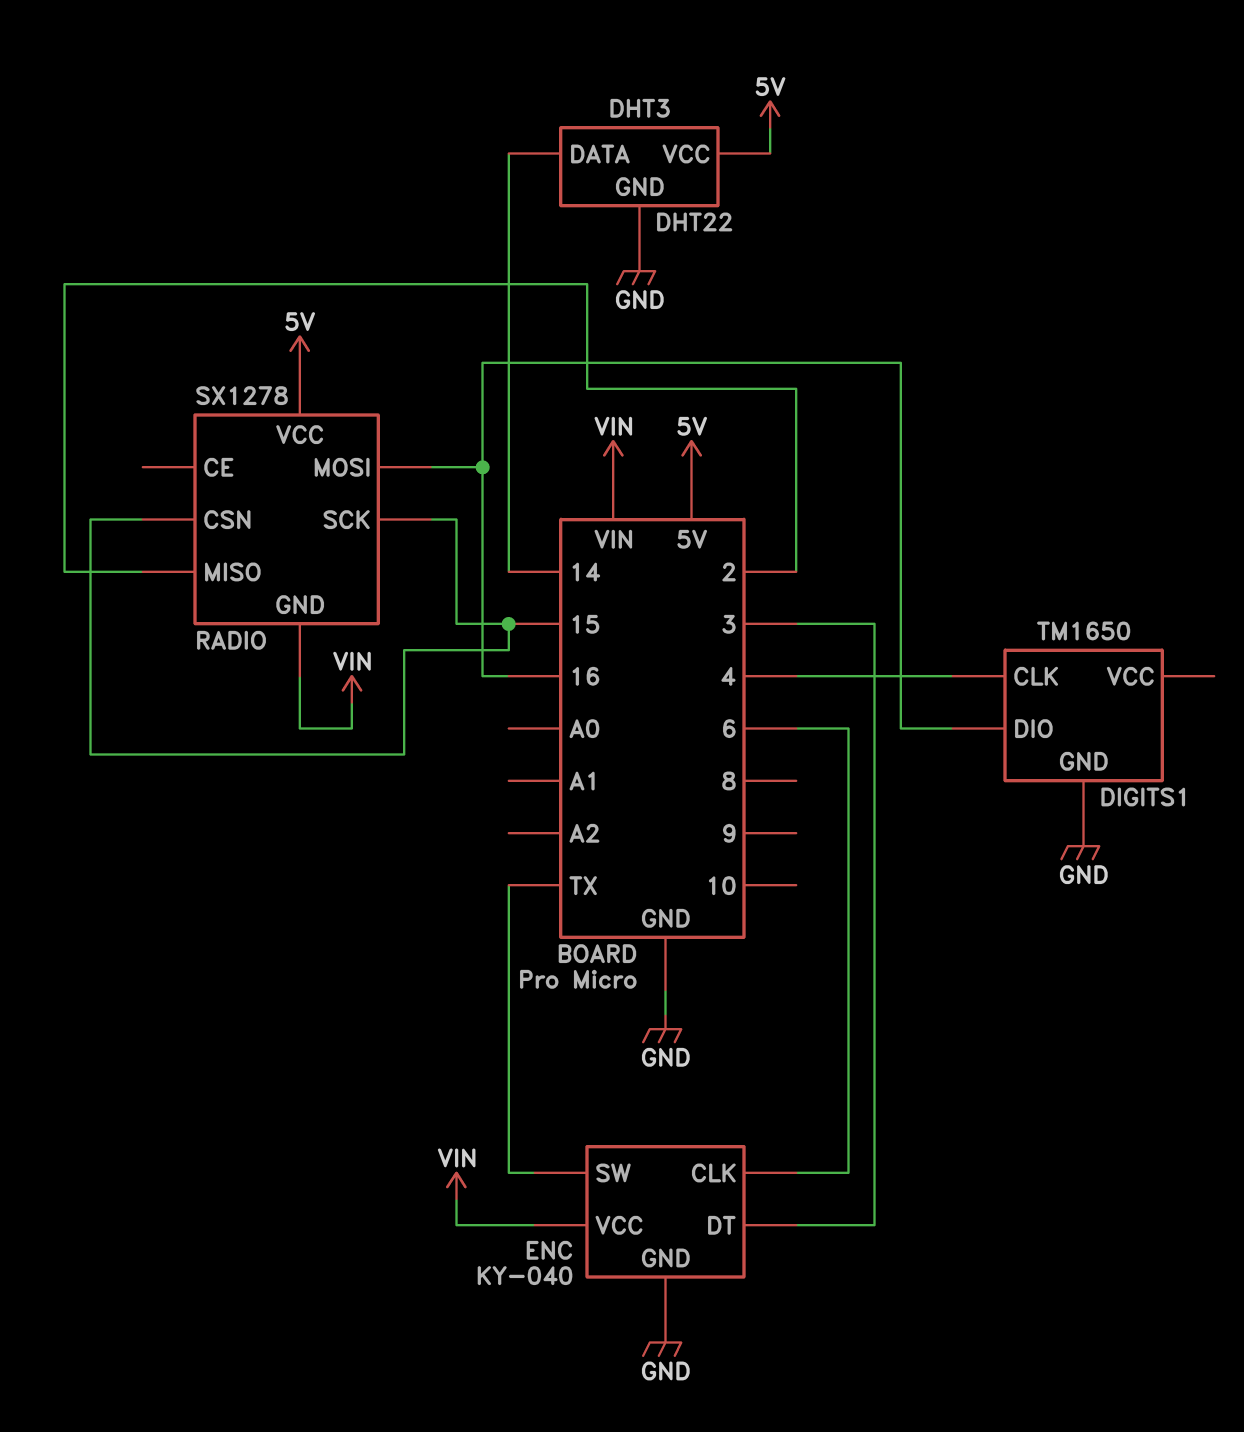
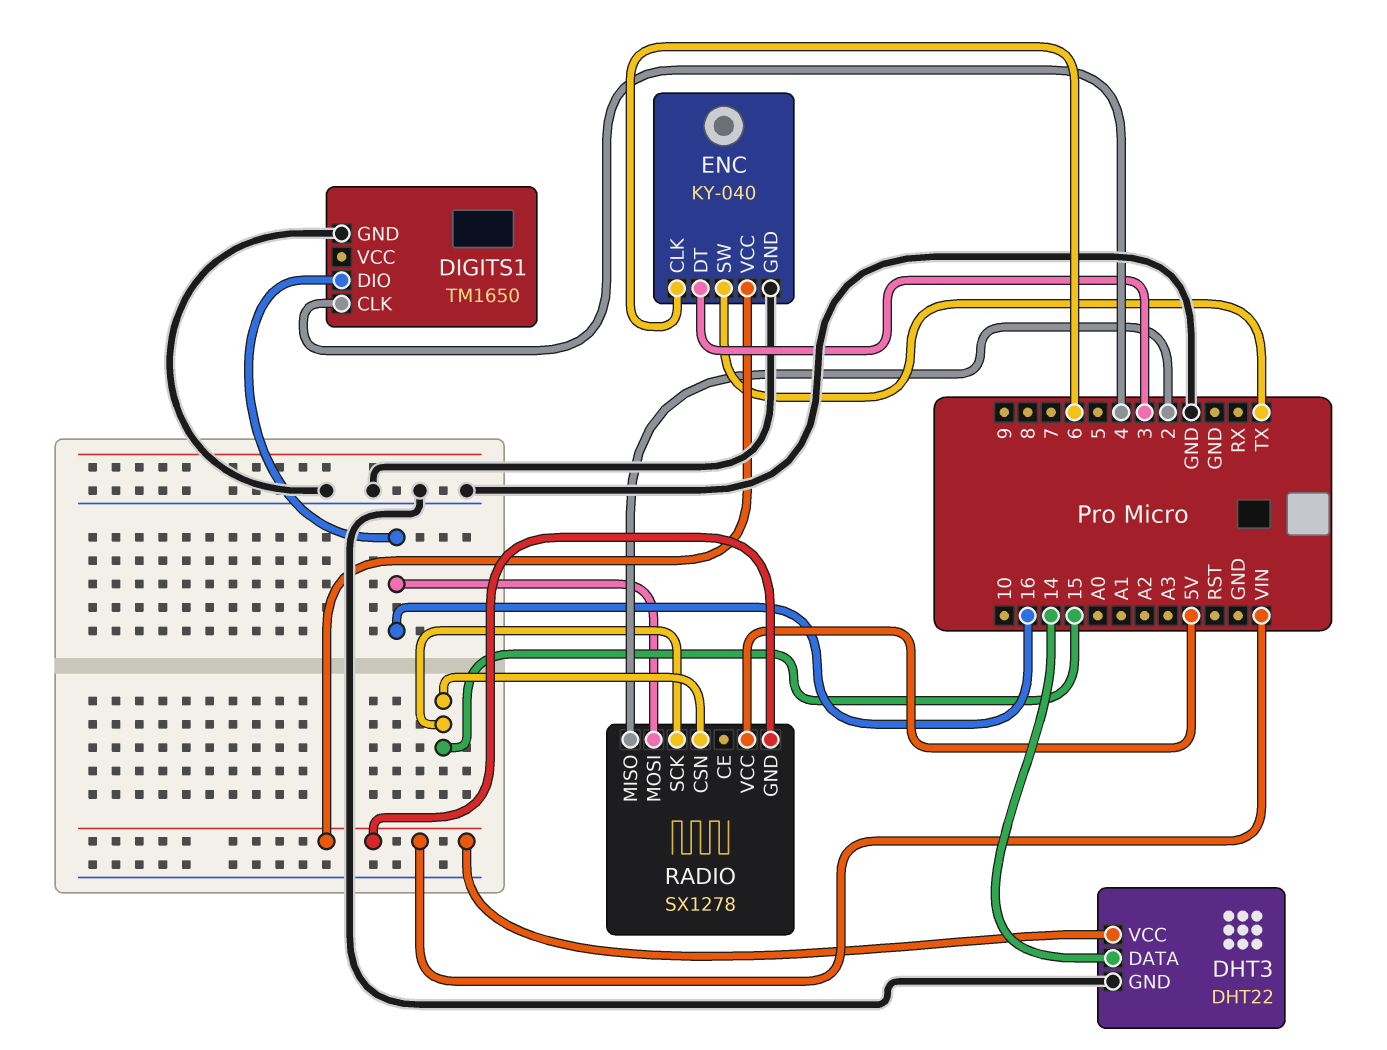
DHT3 pin VCC: 5V -> VIN

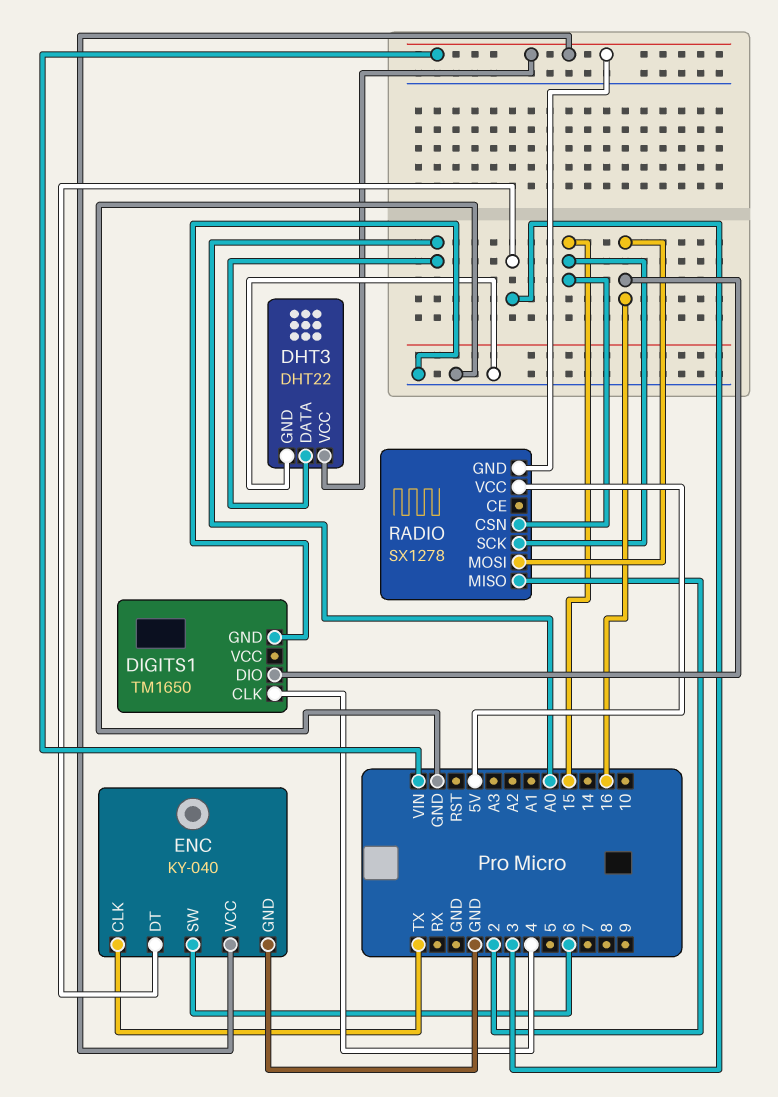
DHT3 pin DATA: 14 -> A0
ENC pin CLK: 6 -> TX
ENC pin SW: TX -> 6

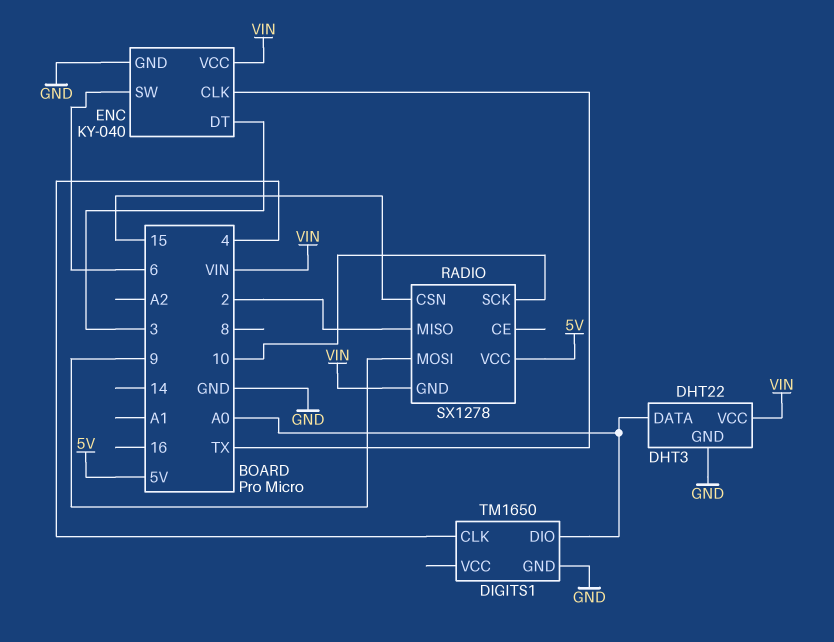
DIGITS1 pin DIO: 16 -> A0
RADIO pin MOSI: 16 -> 9
RADIO pin SCK: 15 -> 10

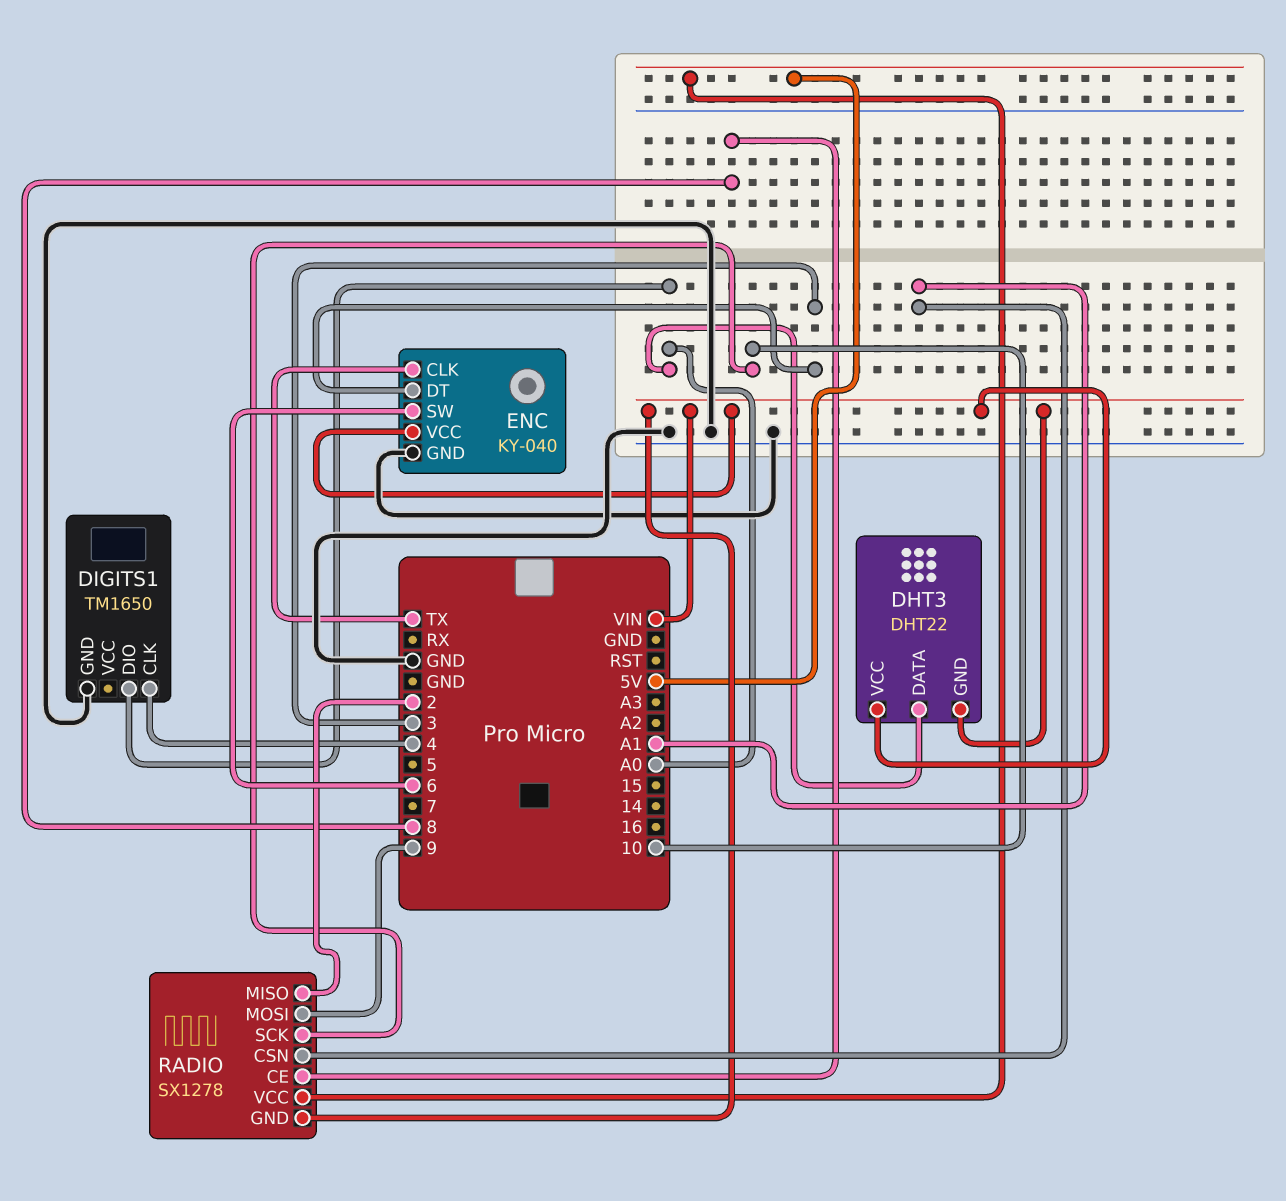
DHT3 pin GND: GND -> VIN
RADIO pin CE: none -> 8
RADIO pin CSN: 15 -> A1

